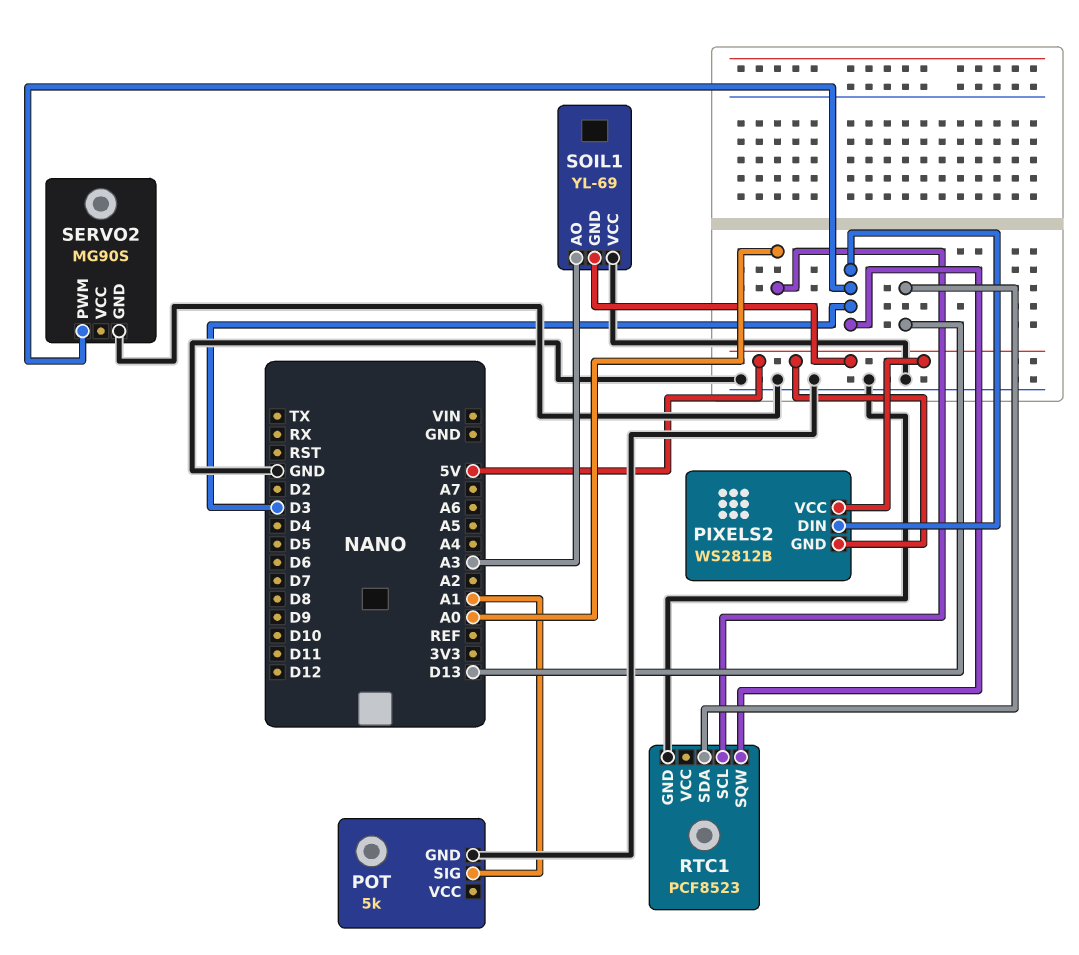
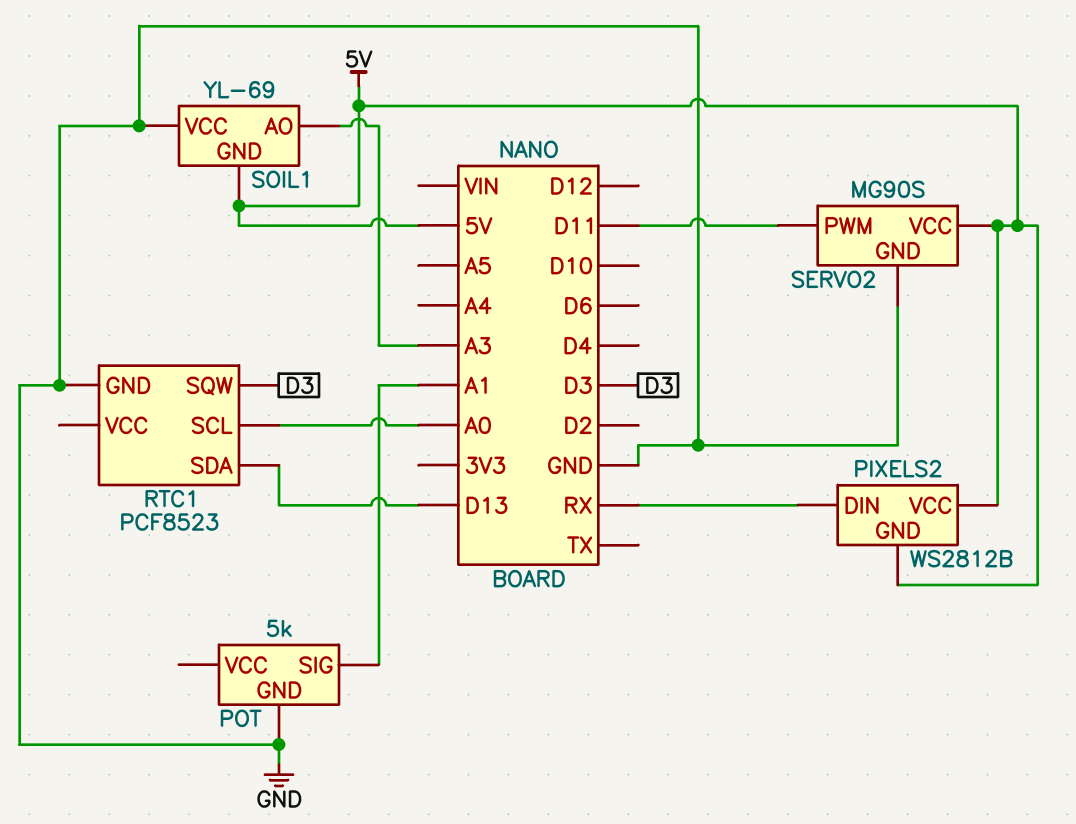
PIXELS2 pin DIN: D3 -> RX
SERVO2 pin PWM: D3 -> D11
SERVO2 pin VCC: none -> 5V

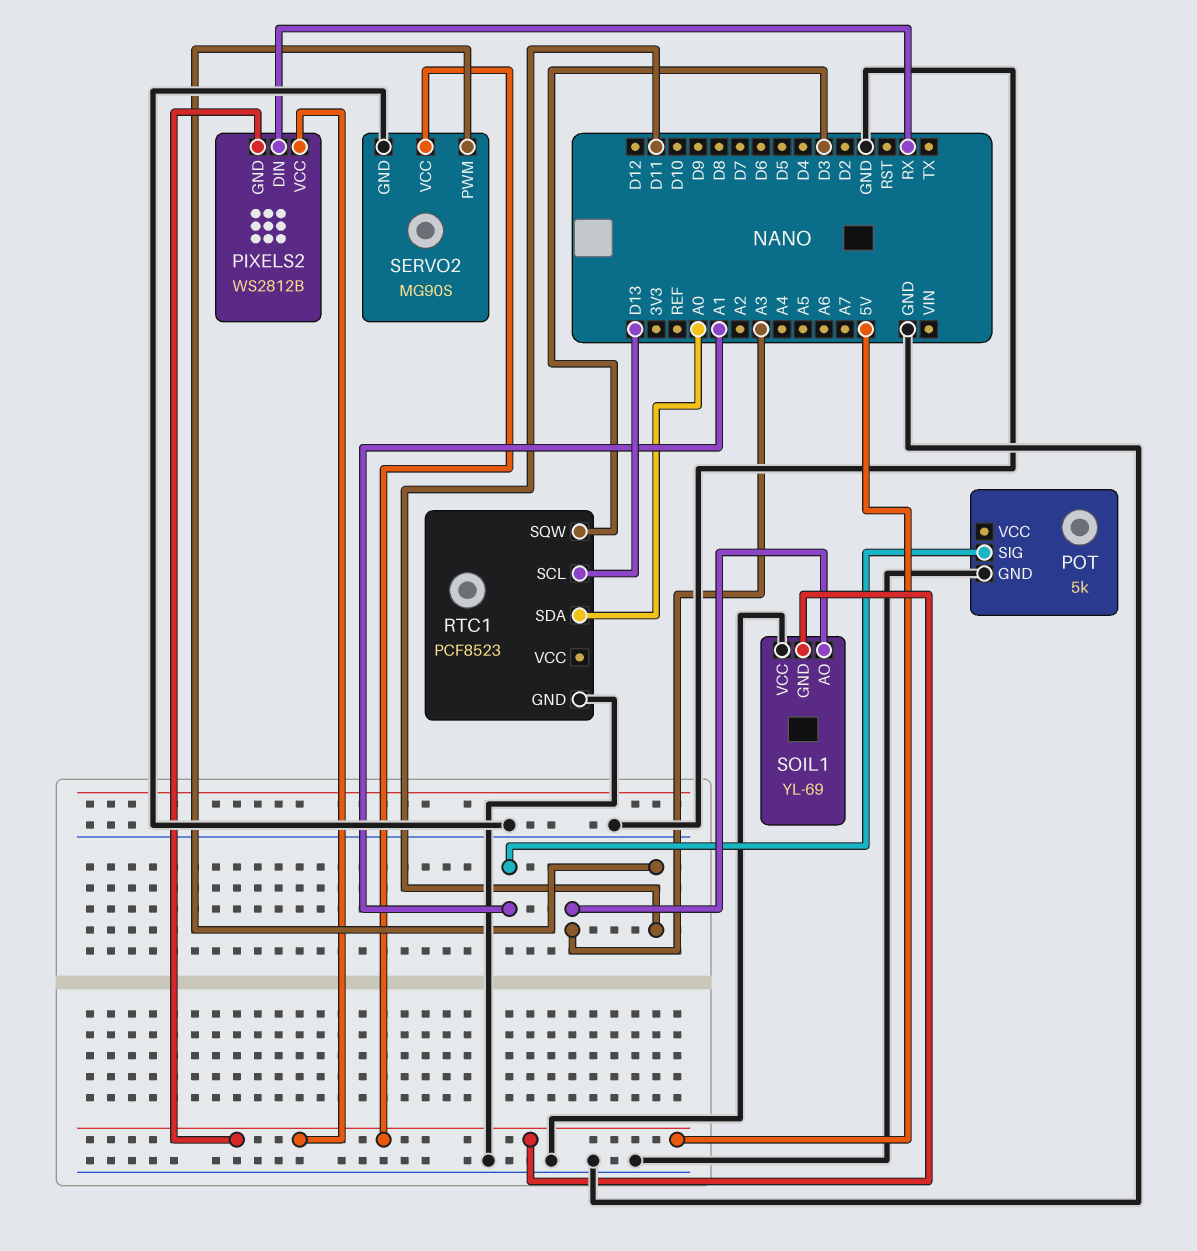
RTC1 pin SCL: A0 -> D13
RTC1 pin SDA: D13 -> A0

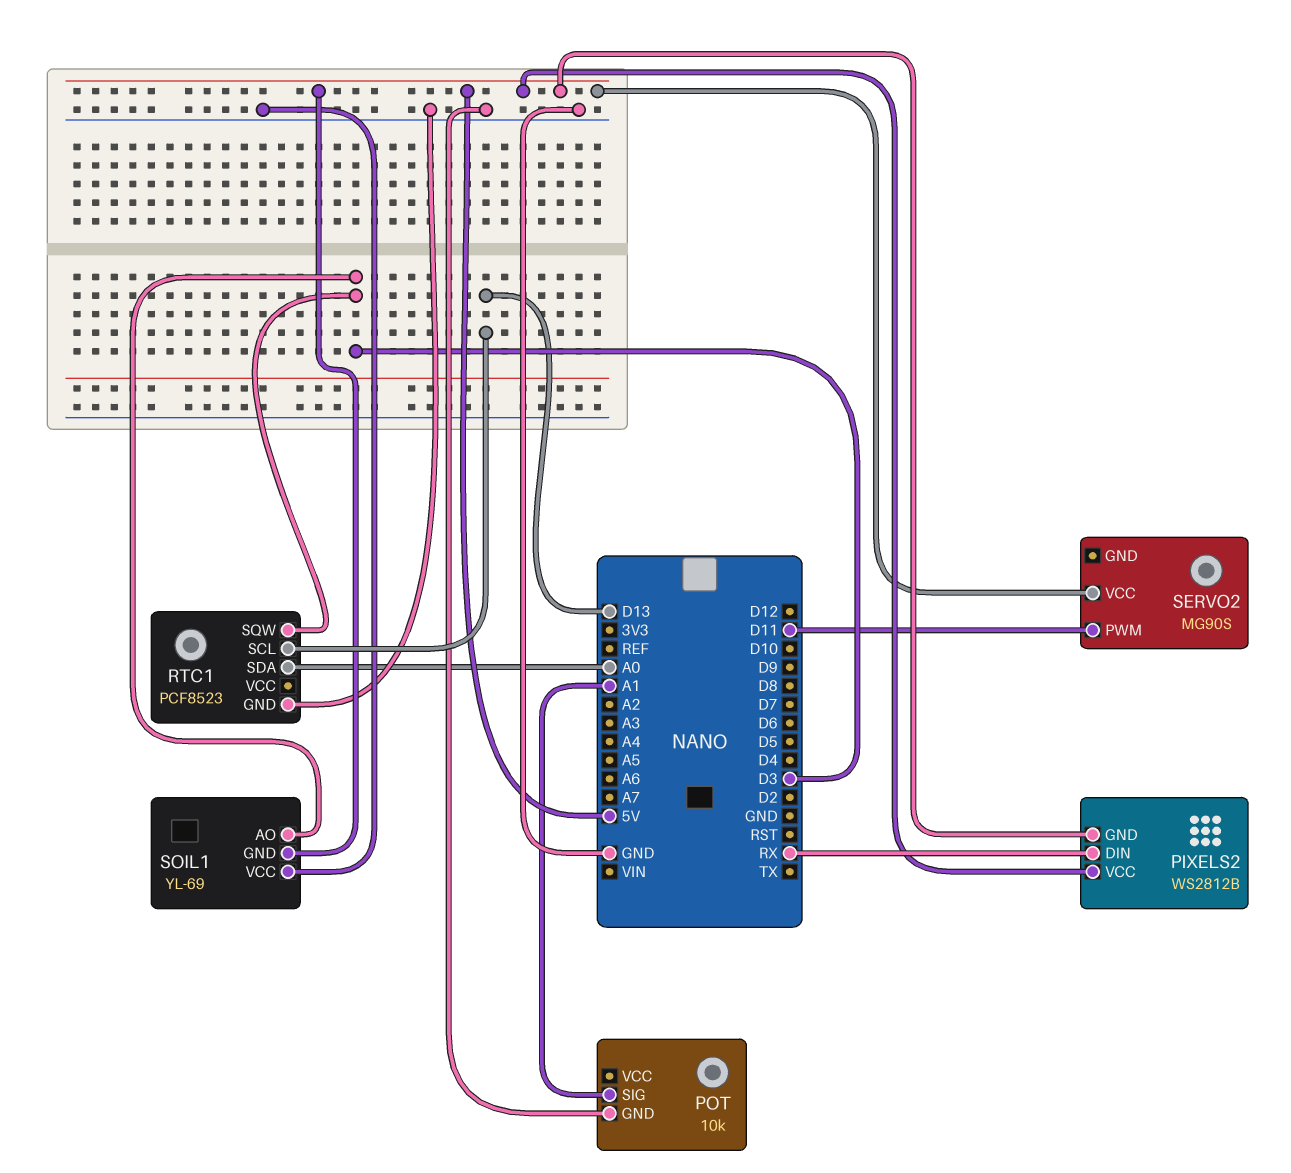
POT: 5k -> 10k
SERVO2 pin GND: GND -> none
SOIL1 pin AO: A3 -> D3

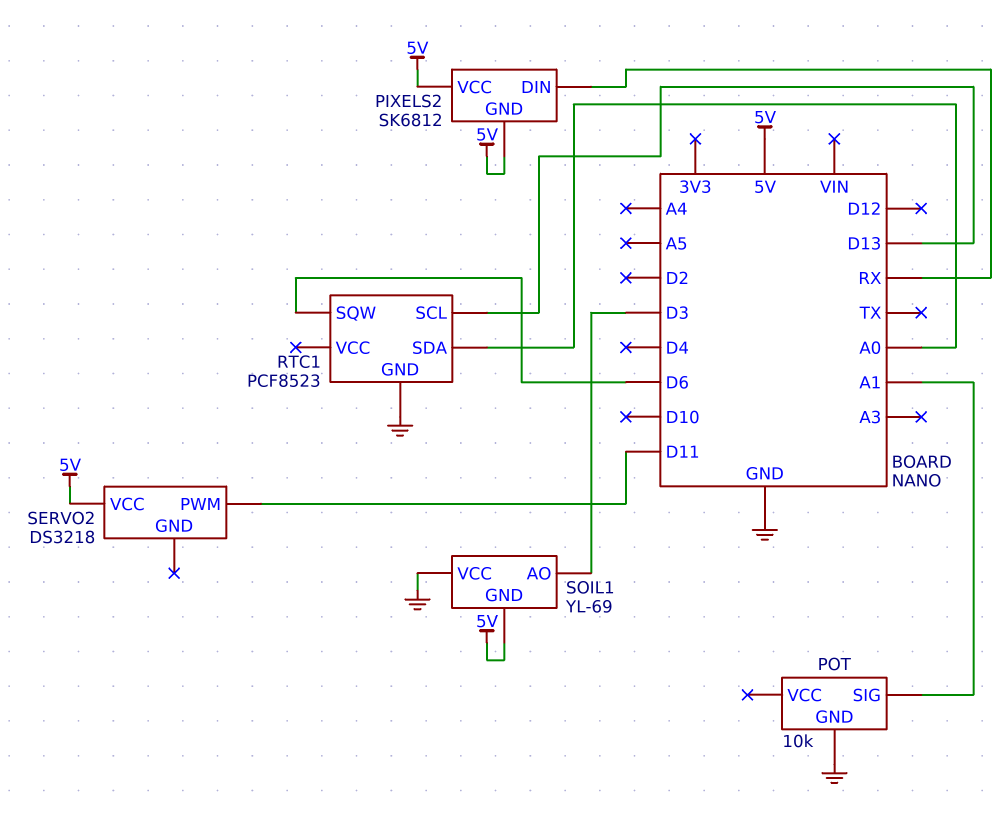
PIXELS2: WS2812B -> SK6812
RTC1 pin SQW: D3 -> D6
SERVO2: MG90S -> DS3218

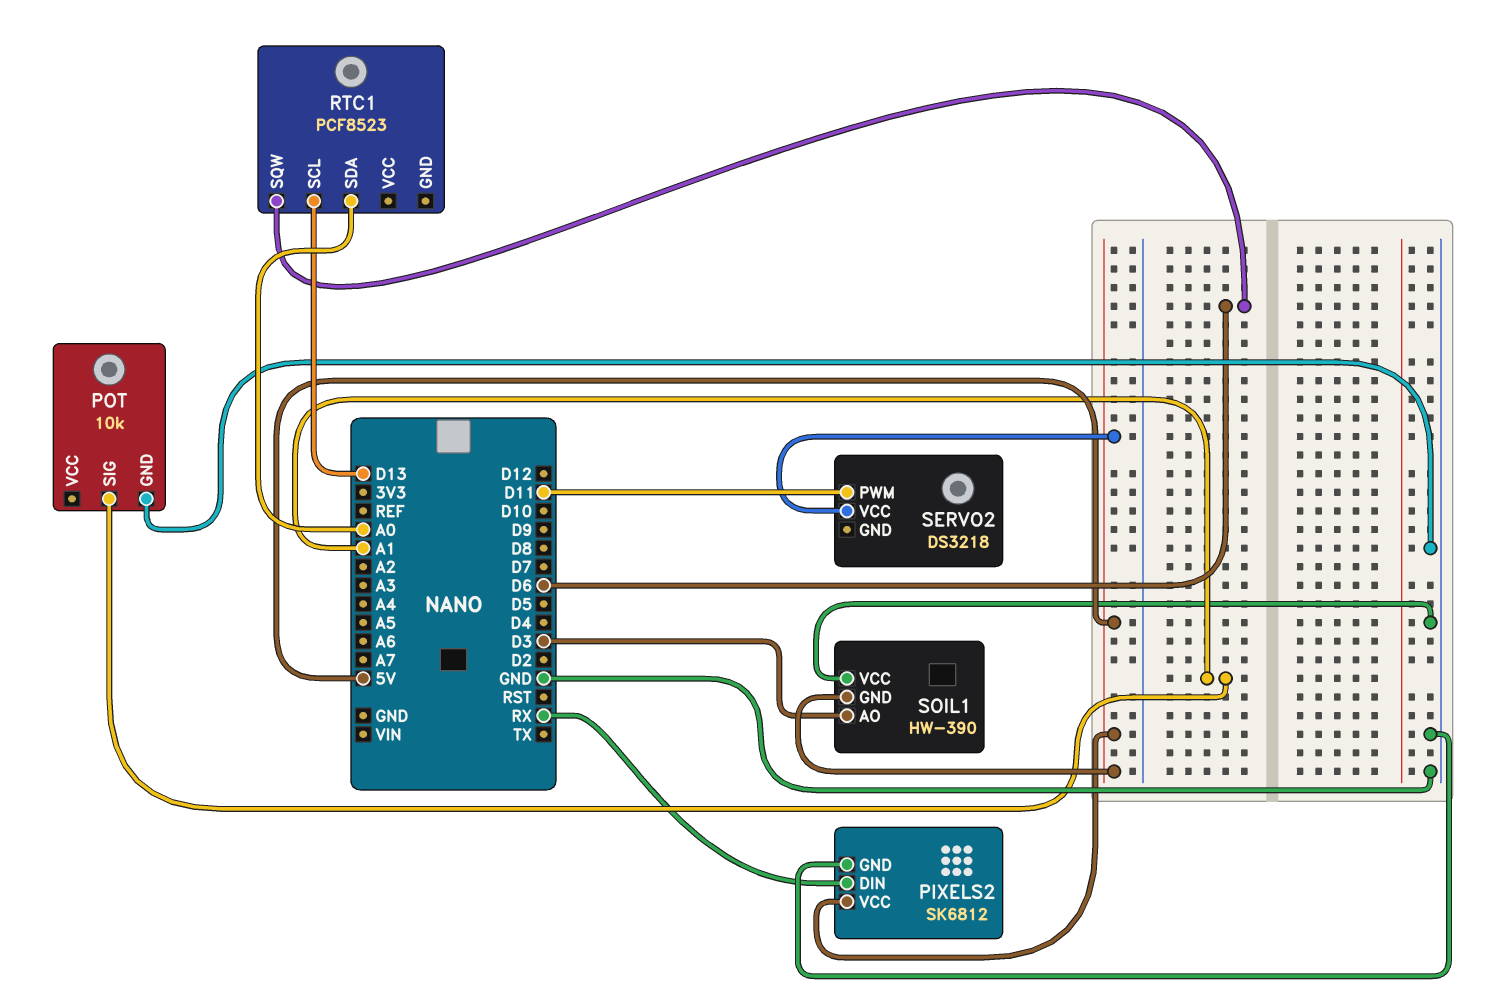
PIXELS2 pin GND: 5V -> GND
RTC1 pin GND: GND -> none
SOIL1: YL-69 -> HW-390

